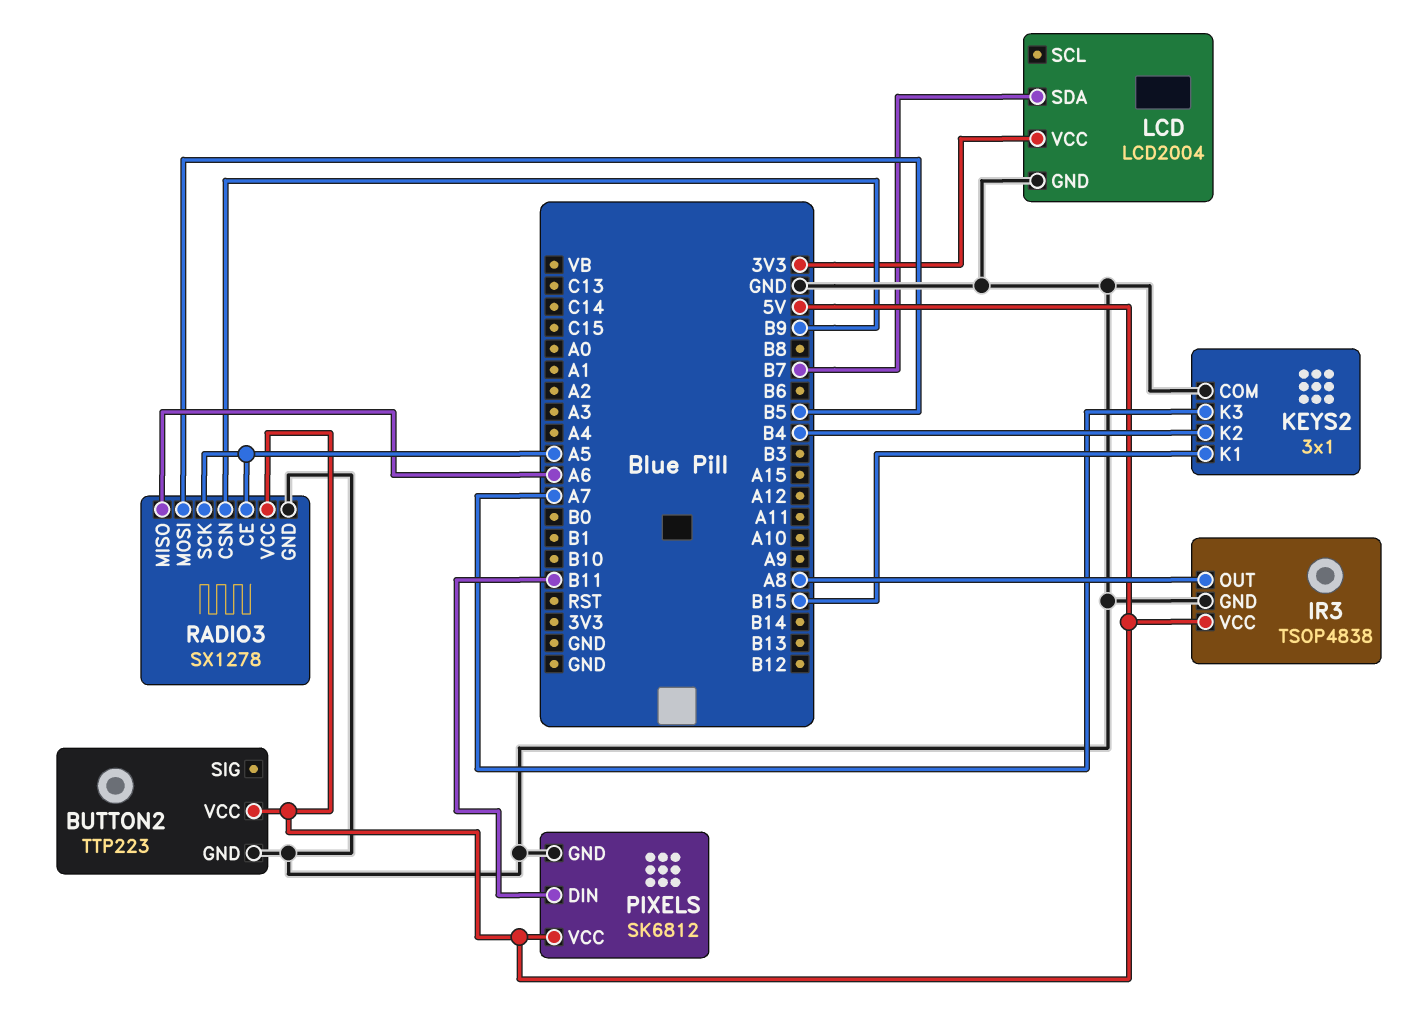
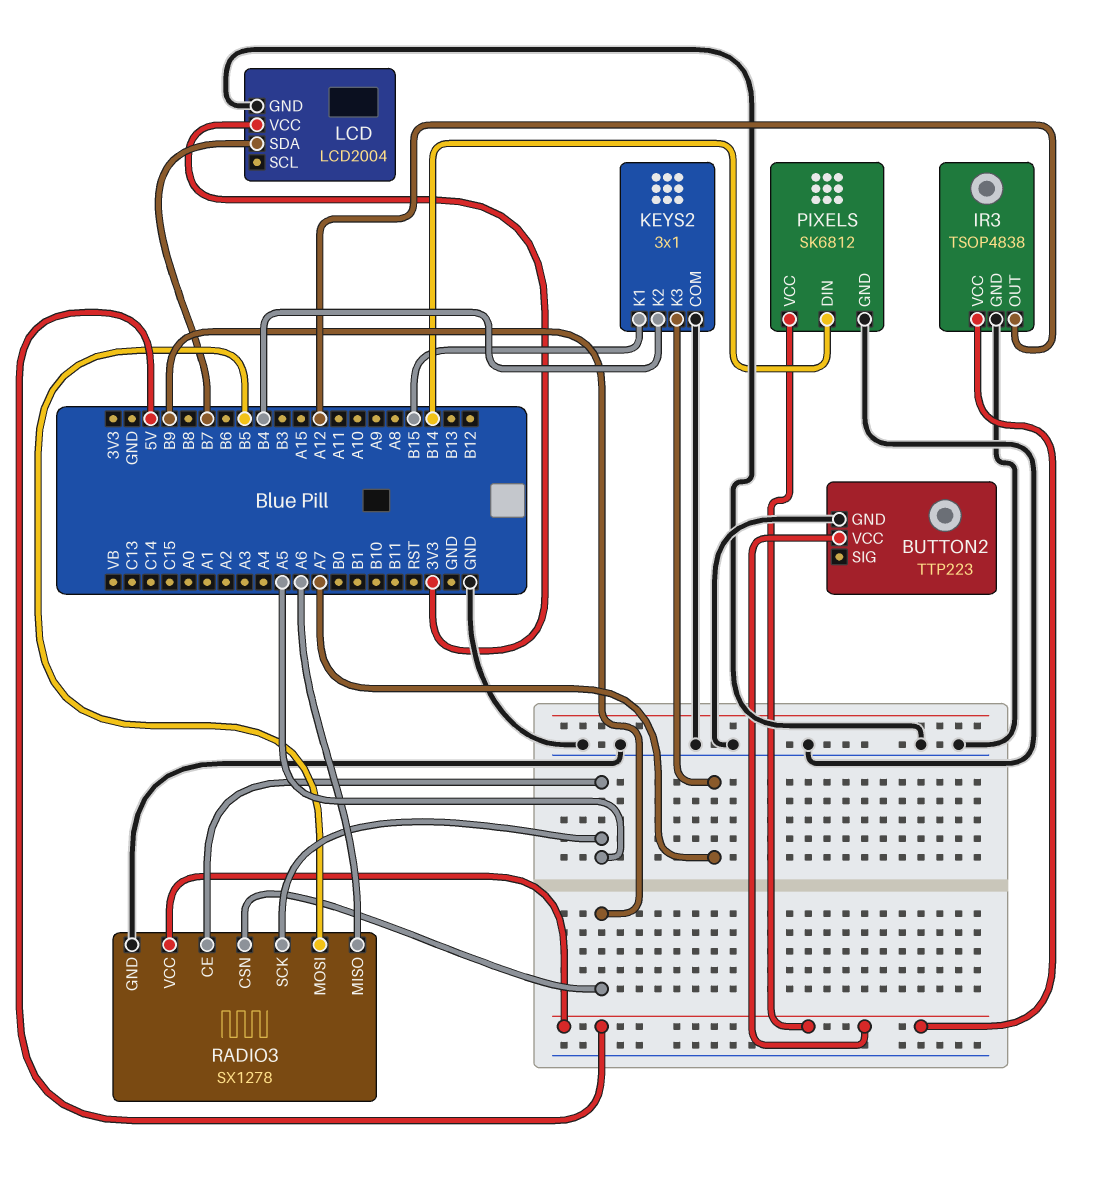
IR3 pin OUT: A8 -> A12
PIXELS pin DIN: B11 -> B14

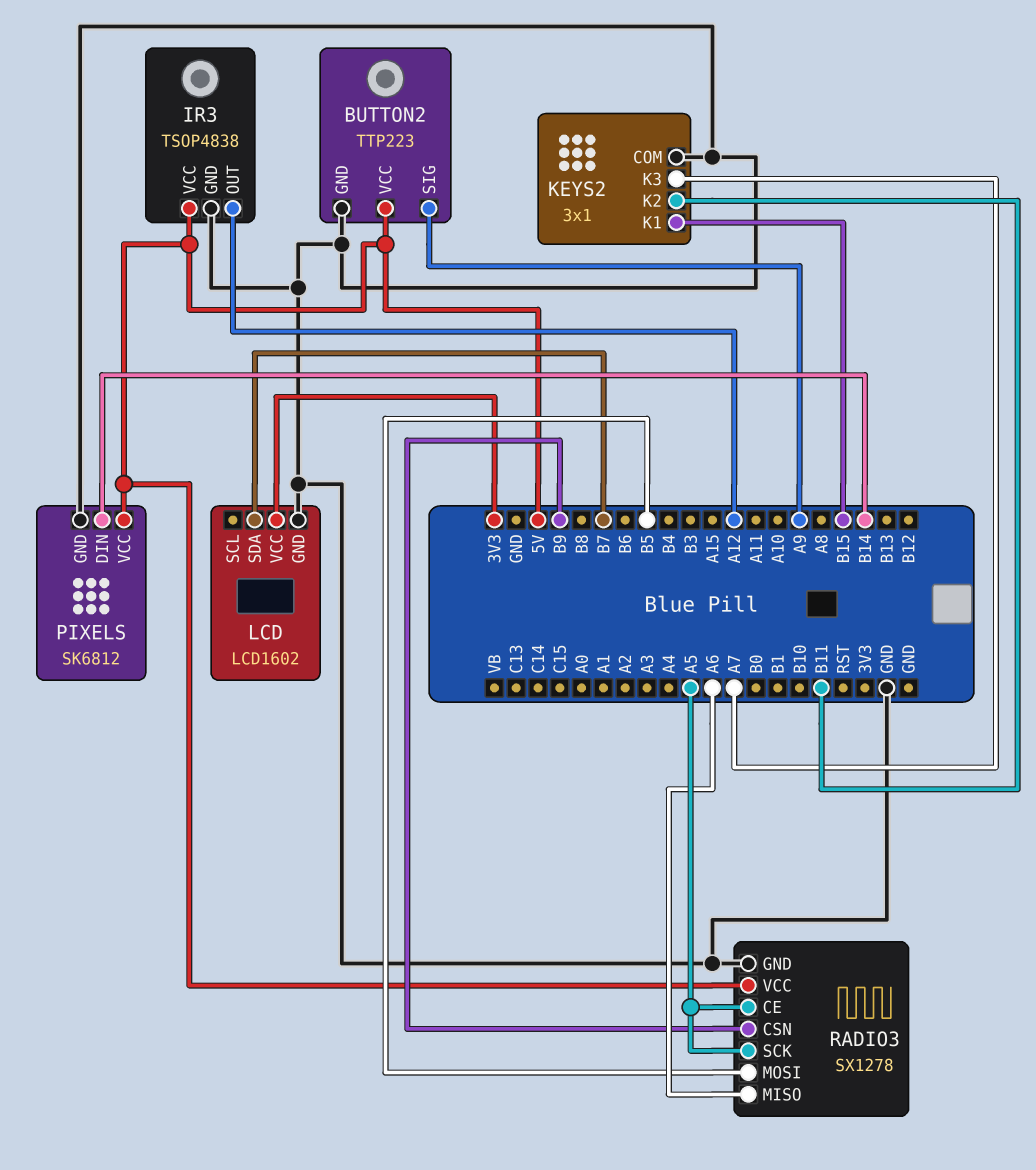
BUTTON2 pin SIG: none -> A9
KEYS2 pin K2: B4 -> B11
LCD: LCD2004 -> LCD1602

